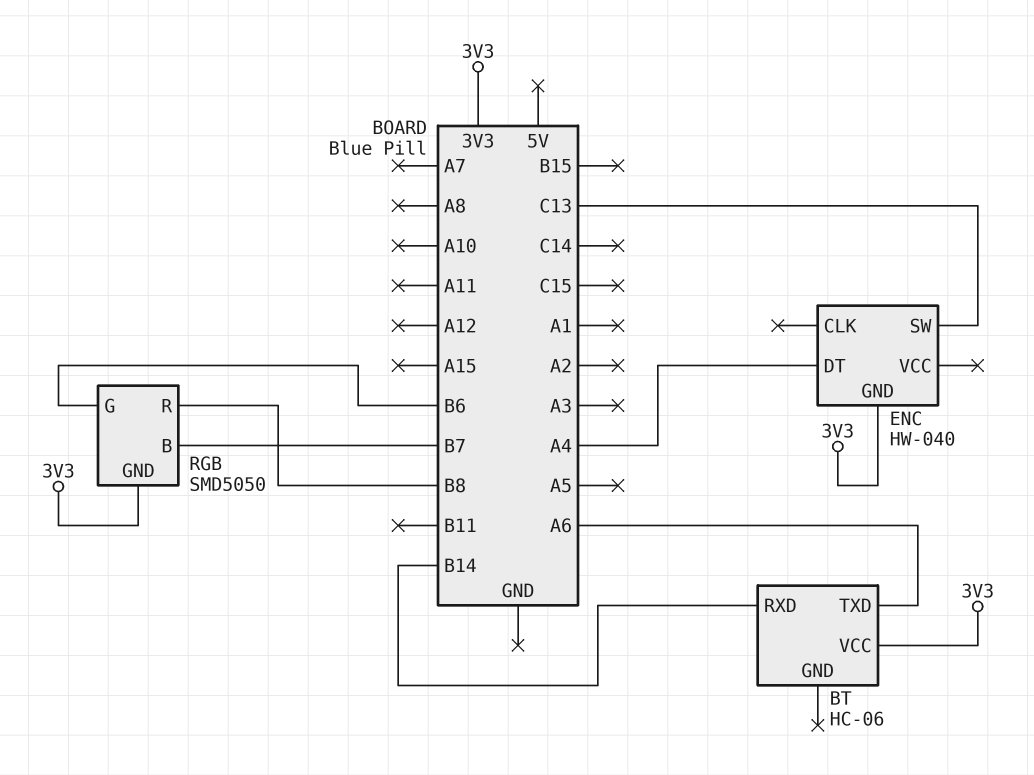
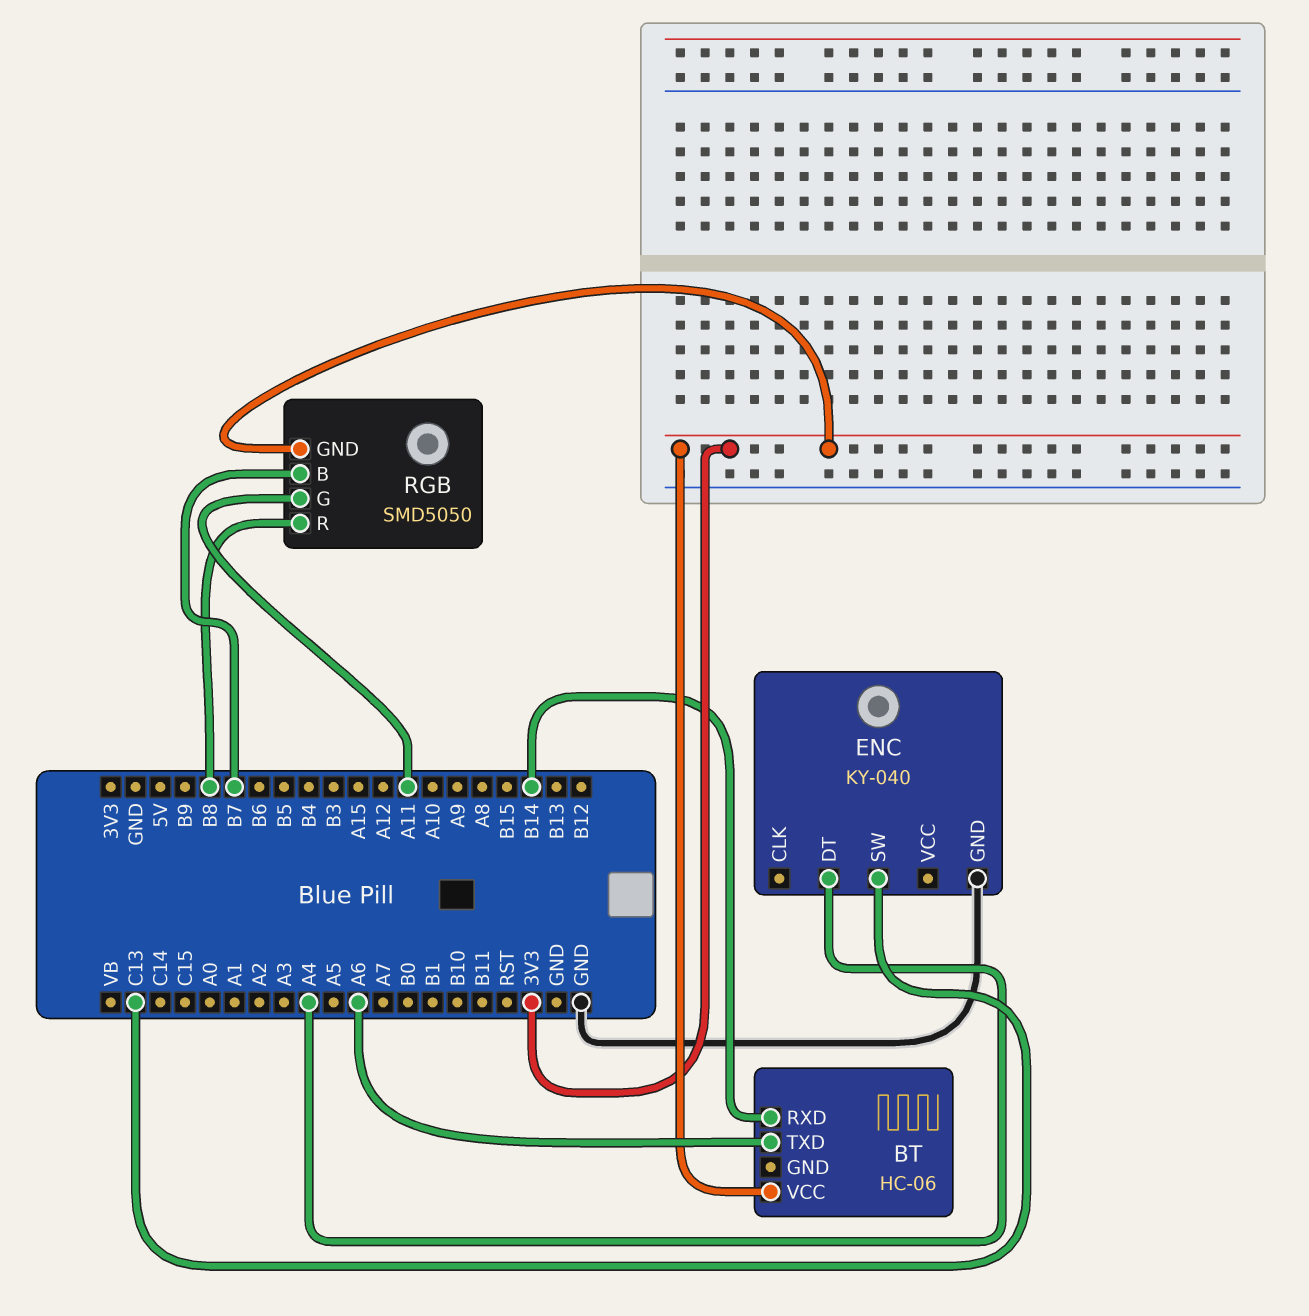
ENC: HW-040 -> KY-040
ENC pin GND: 3V3 -> GND
RGB pin G: B6 -> A11

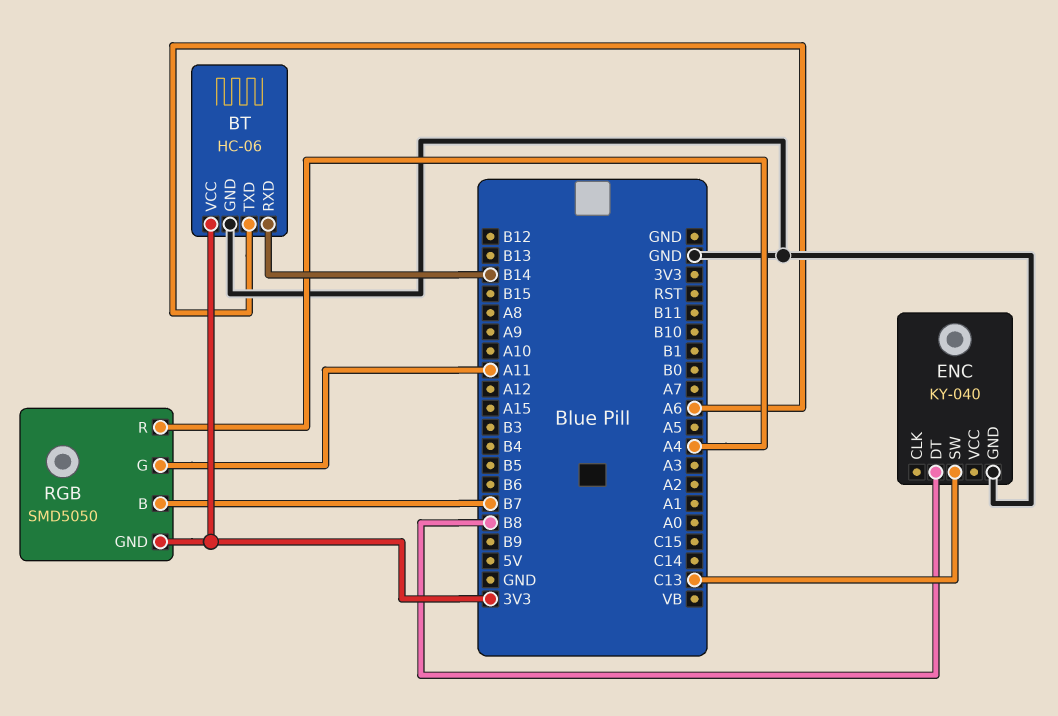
BT pin GND: none -> GND
ENC pin DT: A4 -> B8
RGB pin R: B8 -> A4

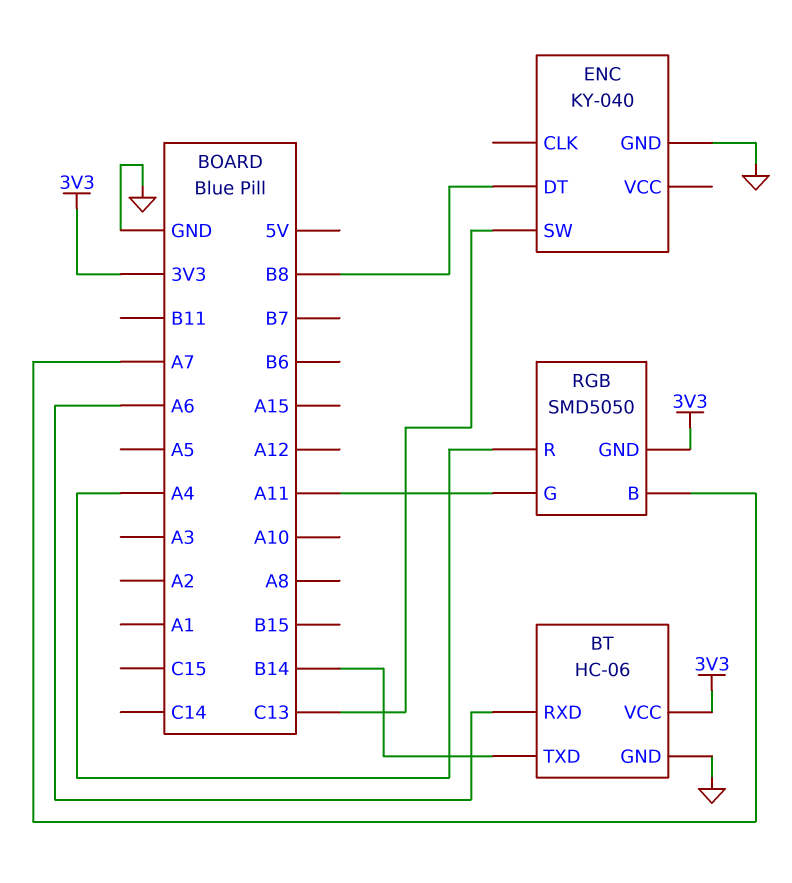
BT pin RXD: B14 -> A6
BT pin TXD: A6 -> B14
RGB pin B: B7 -> A7

